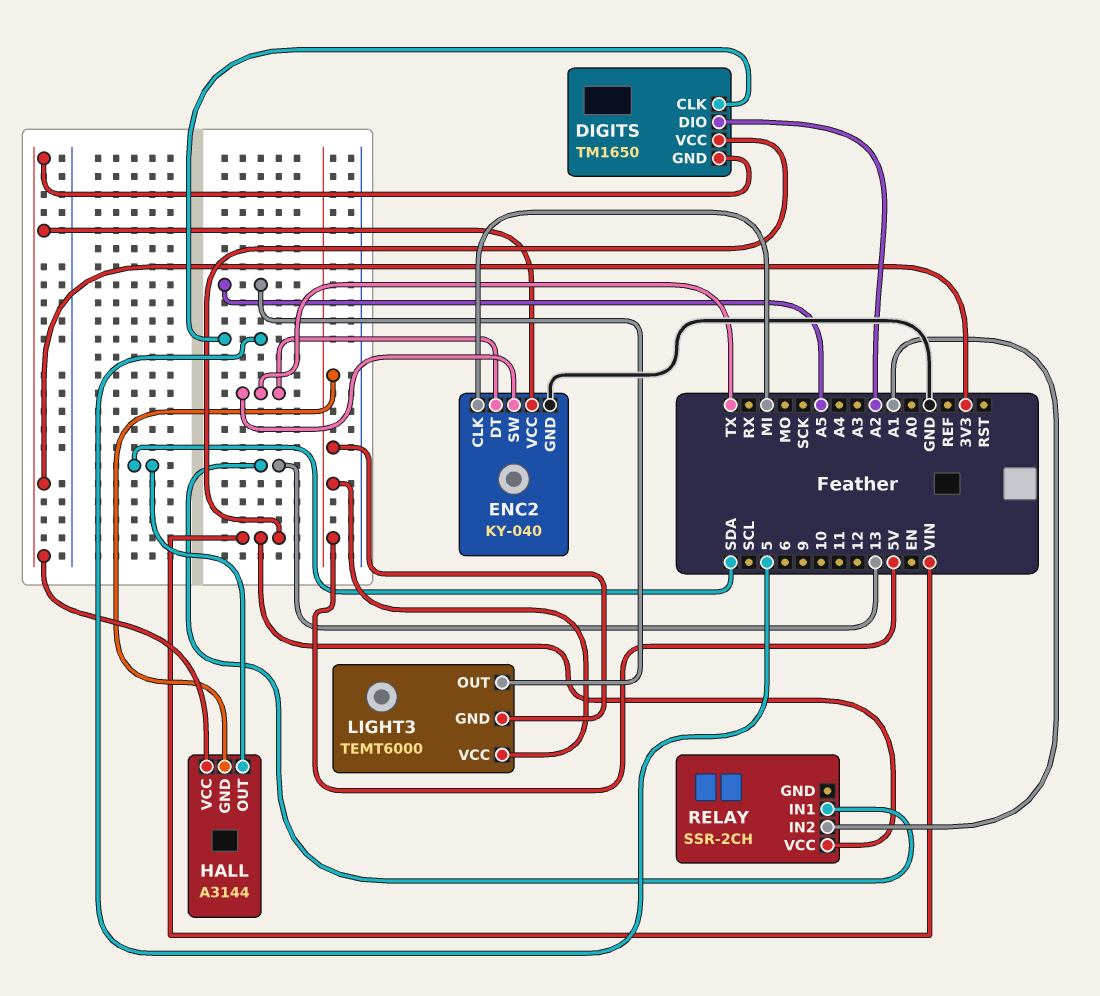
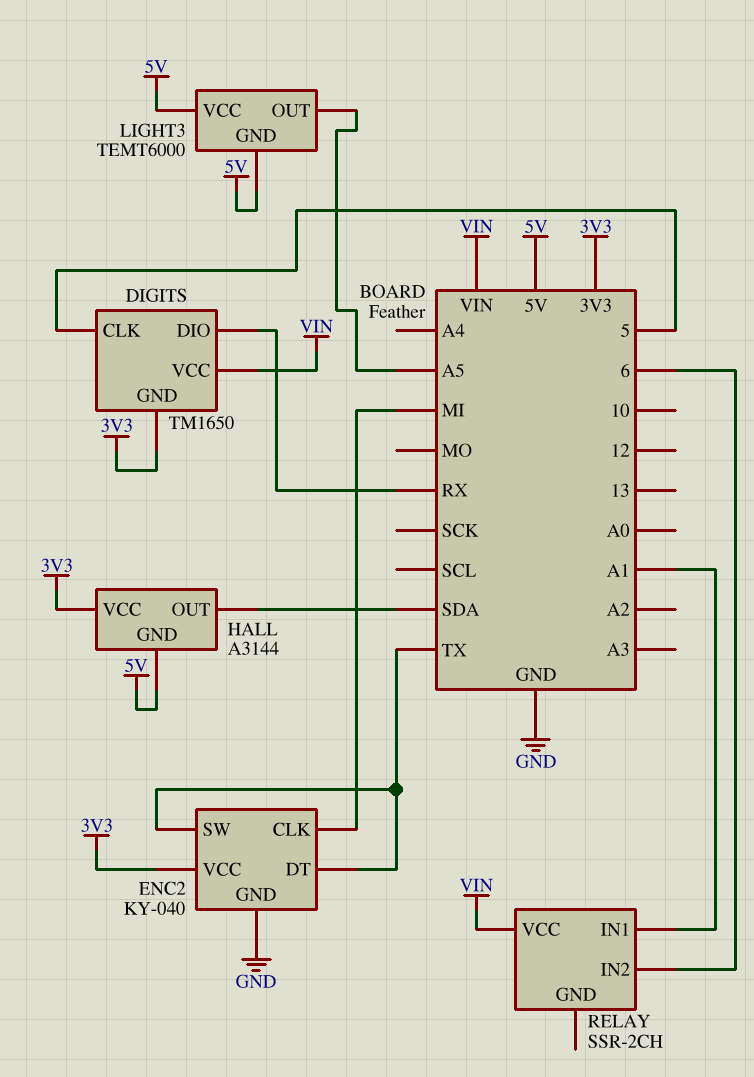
DIGITS pin DIO: A2 -> RX
RELAY pin IN1: 13 -> A1
RELAY pin IN2: A1 -> 6

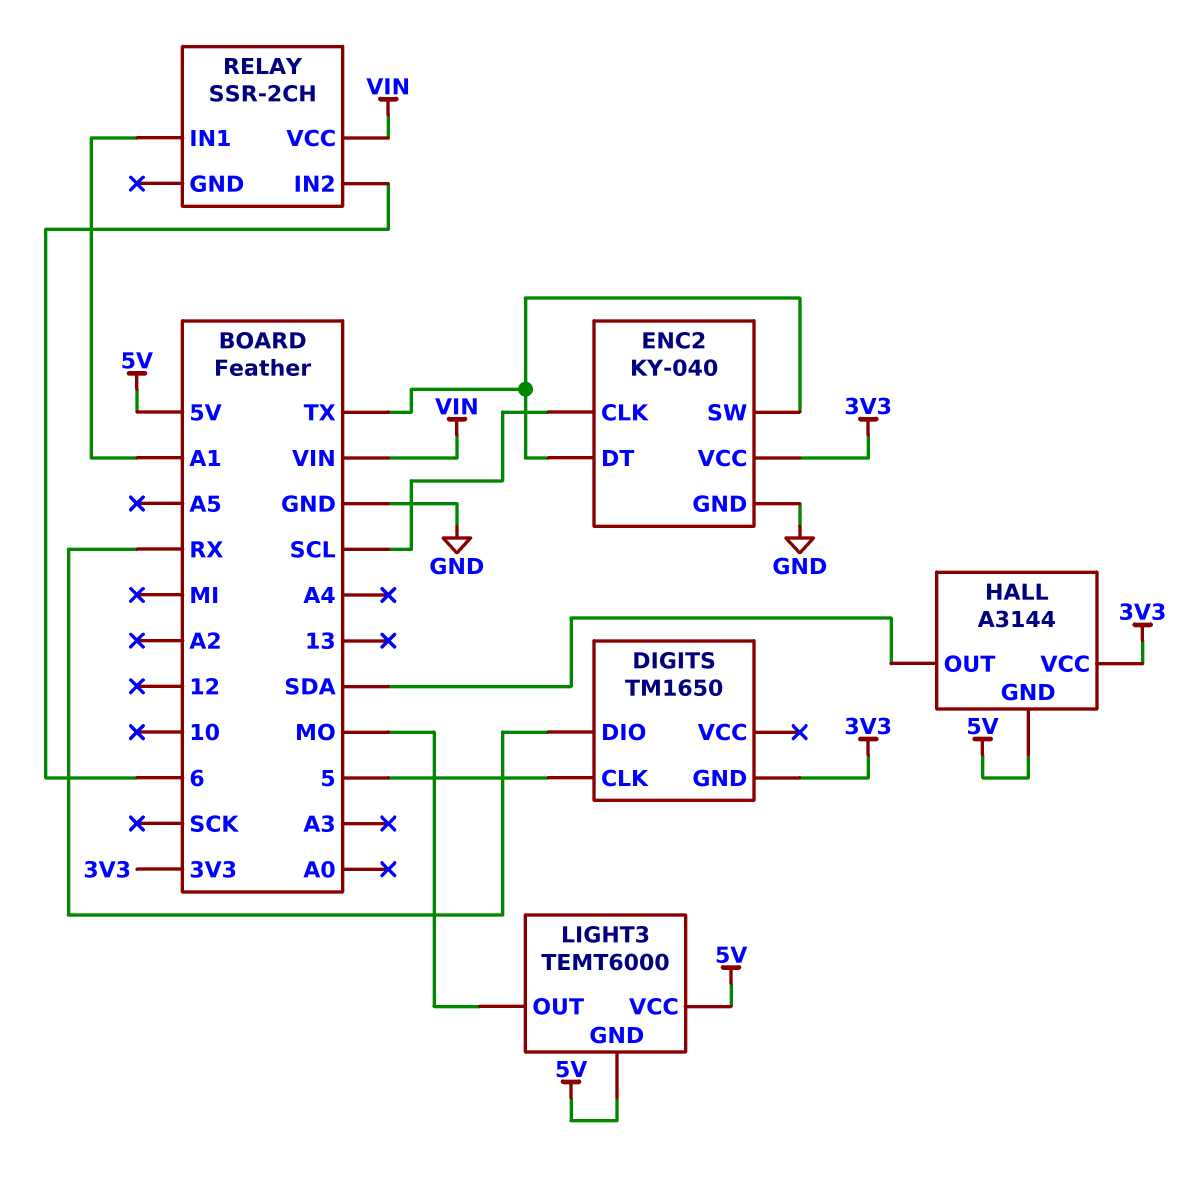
DIGITS pin VCC: VIN -> none
ENC2 pin CLK: MI -> SCL
LIGHT3 pin OUT: A5 -> MO

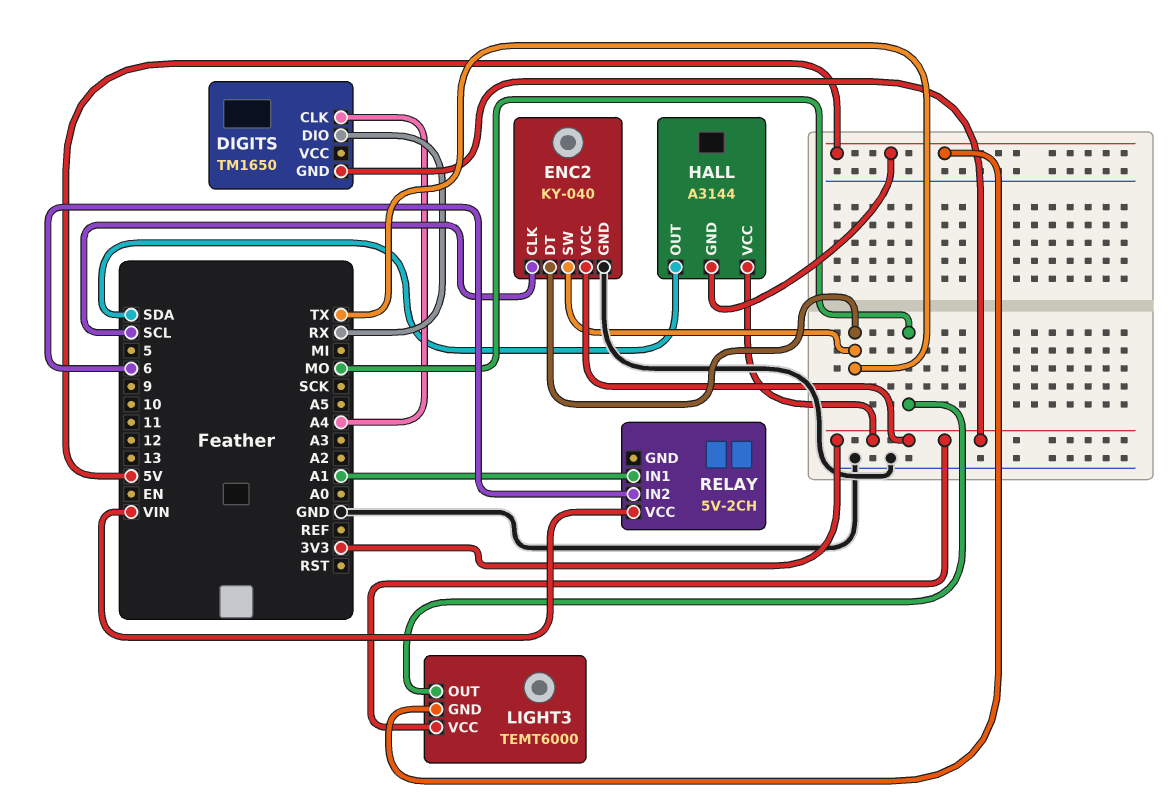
DIGITS pin CLK: 5 -> A4
LIGHT3 pin VCC: 5V -> 3V3
RELAY: SSR-2CH -> 5V-2CH

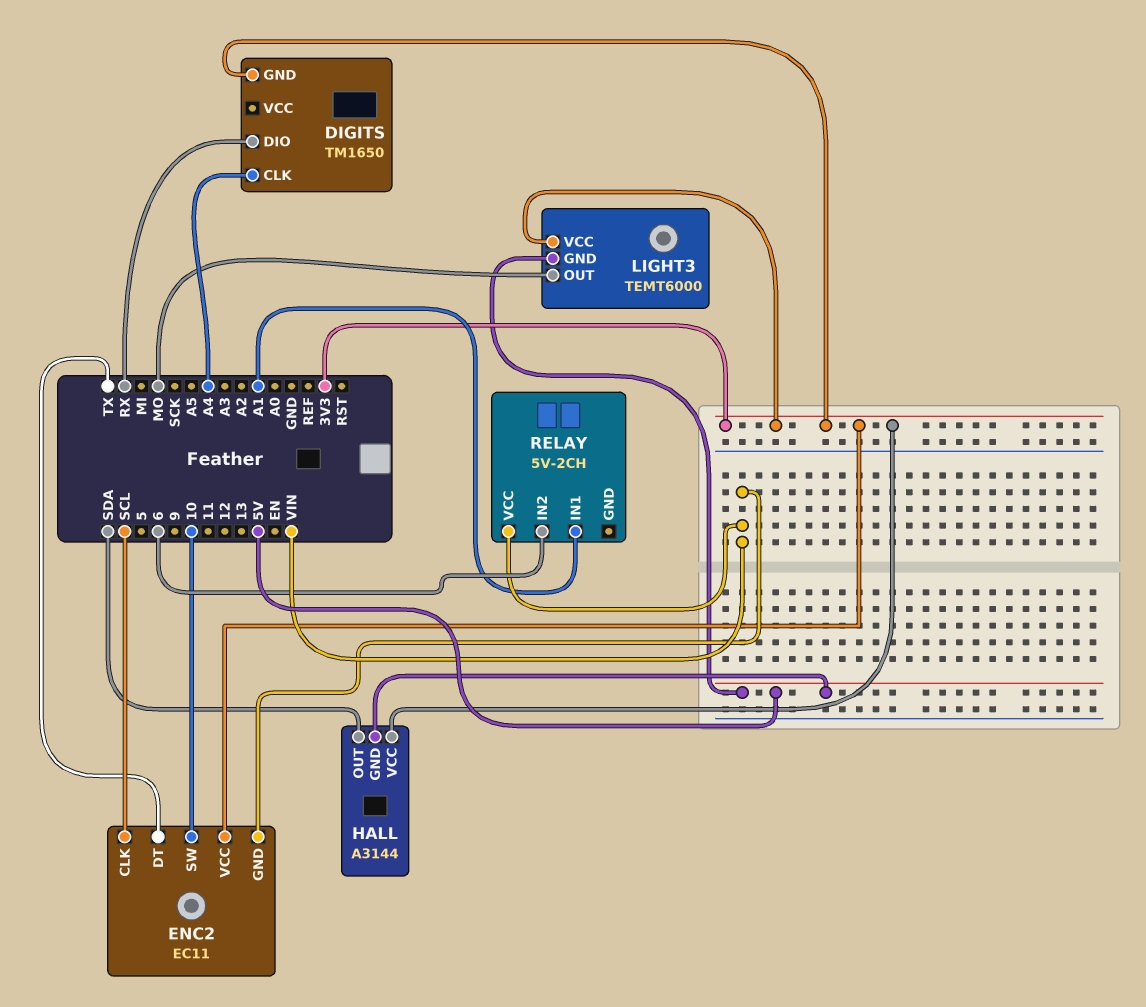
ENC2: KY-040 -> EC11
ENC2 pin GND: GND -> VIN
ENC2 pin SW: TX -> 10

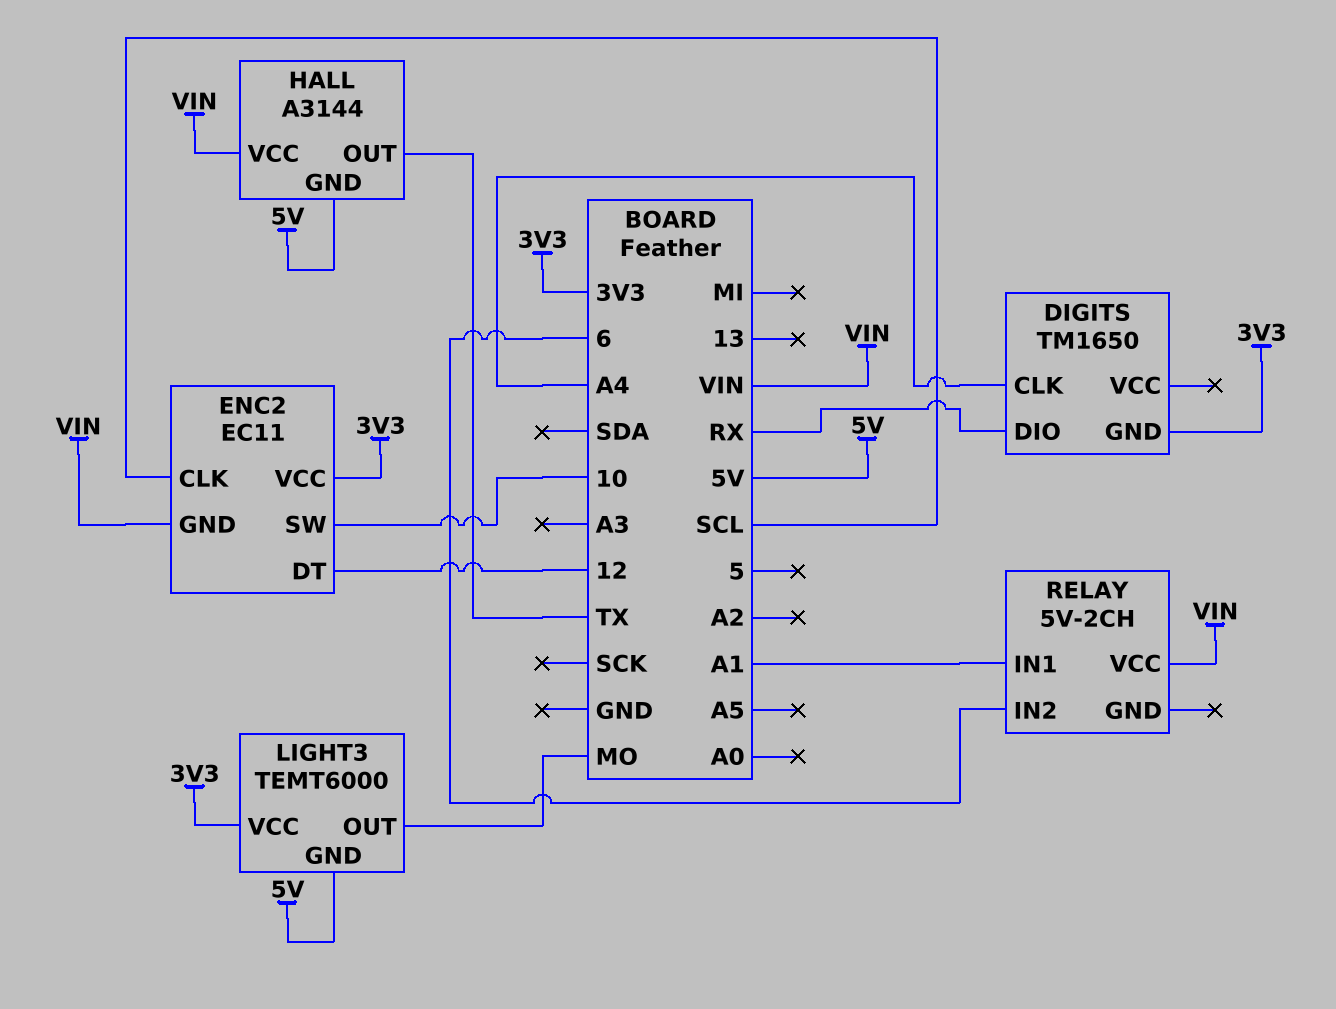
ENC2 pin DT: TX -> 12
HALL pin OUT: SDA -> TX
HALL pin VCC: 3V3 -> VIN

